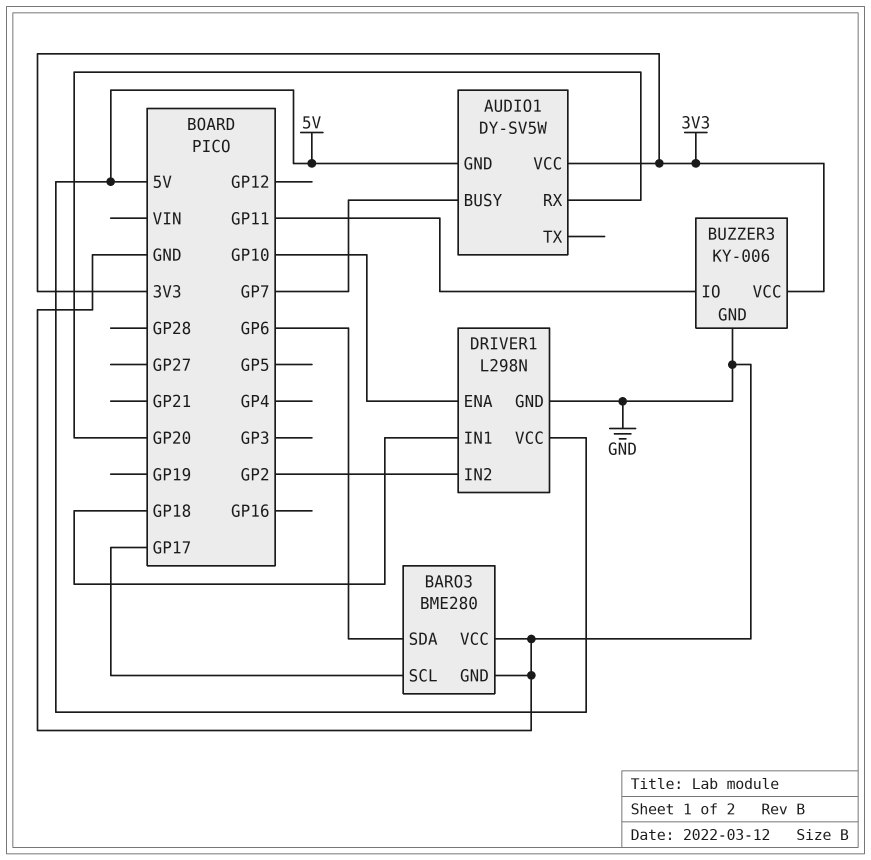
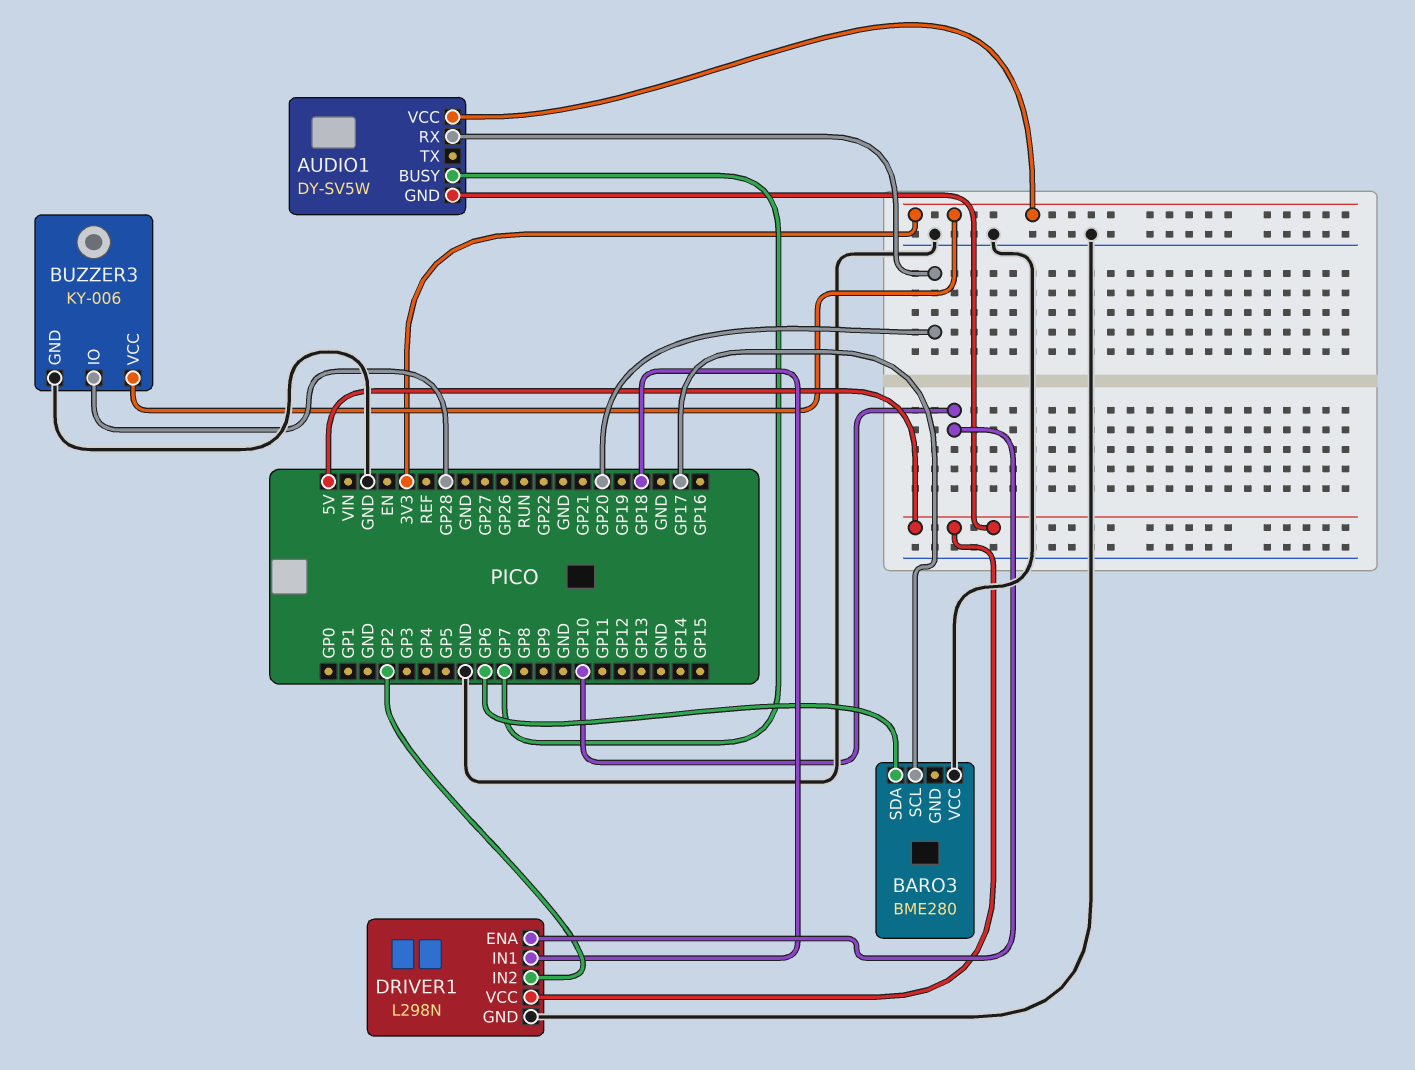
BARO3 pin GND: GND -> none
BUZZER3 pin IO: GP11 -> GP28

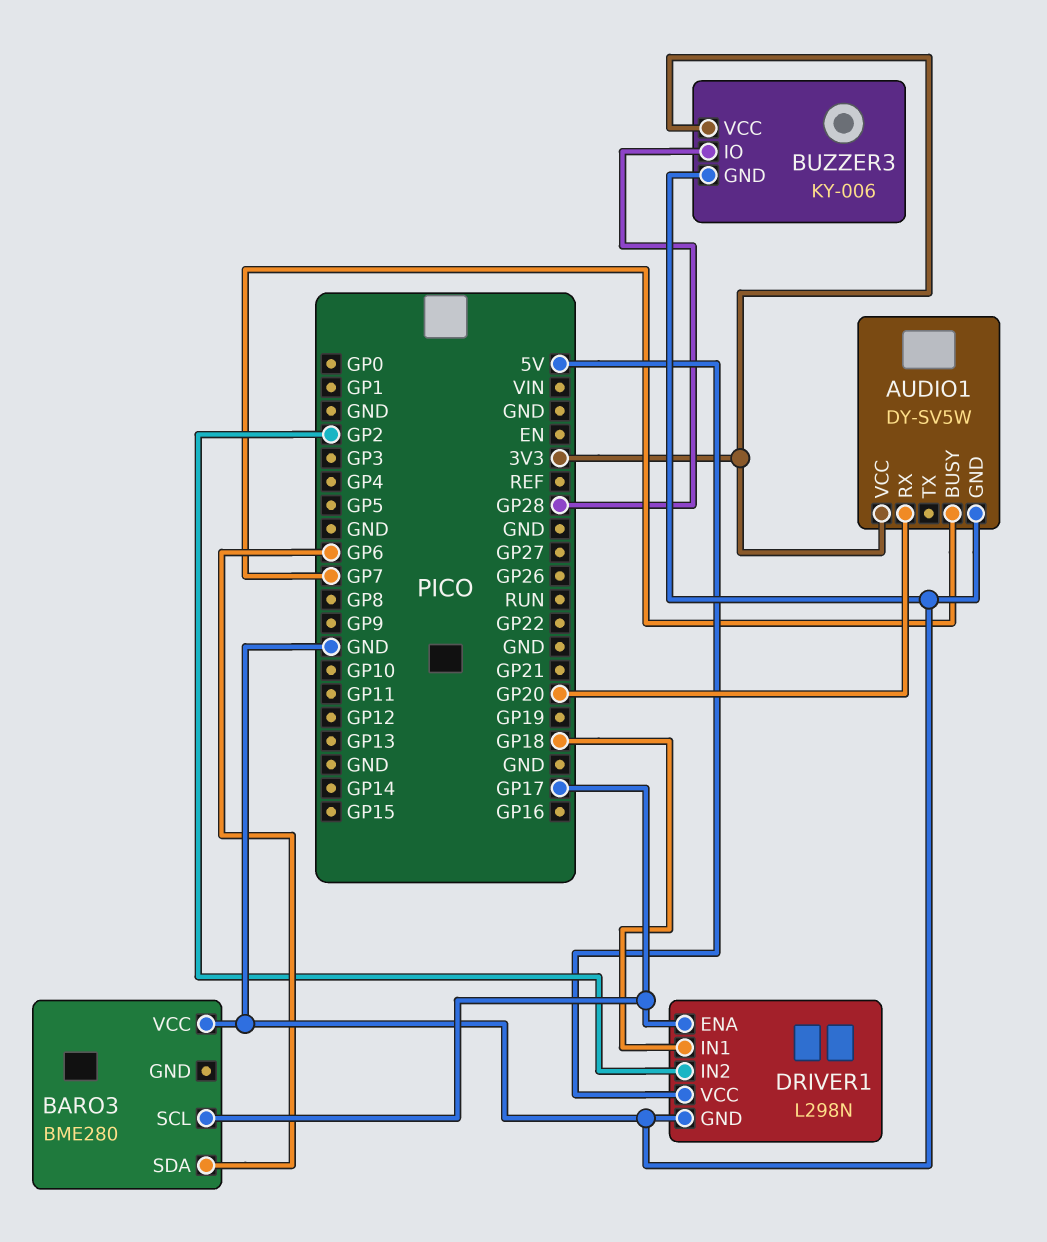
AUDIO1 pin GND: 5V -> GND
DRIVER1 pin ENA: GP10 -> GP17

